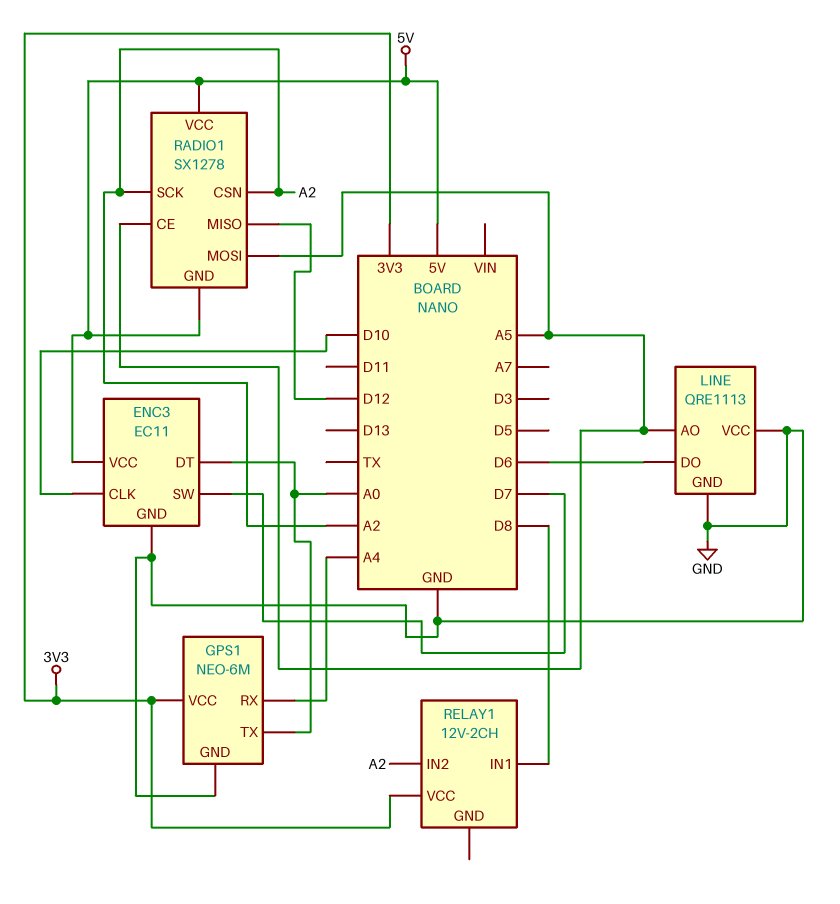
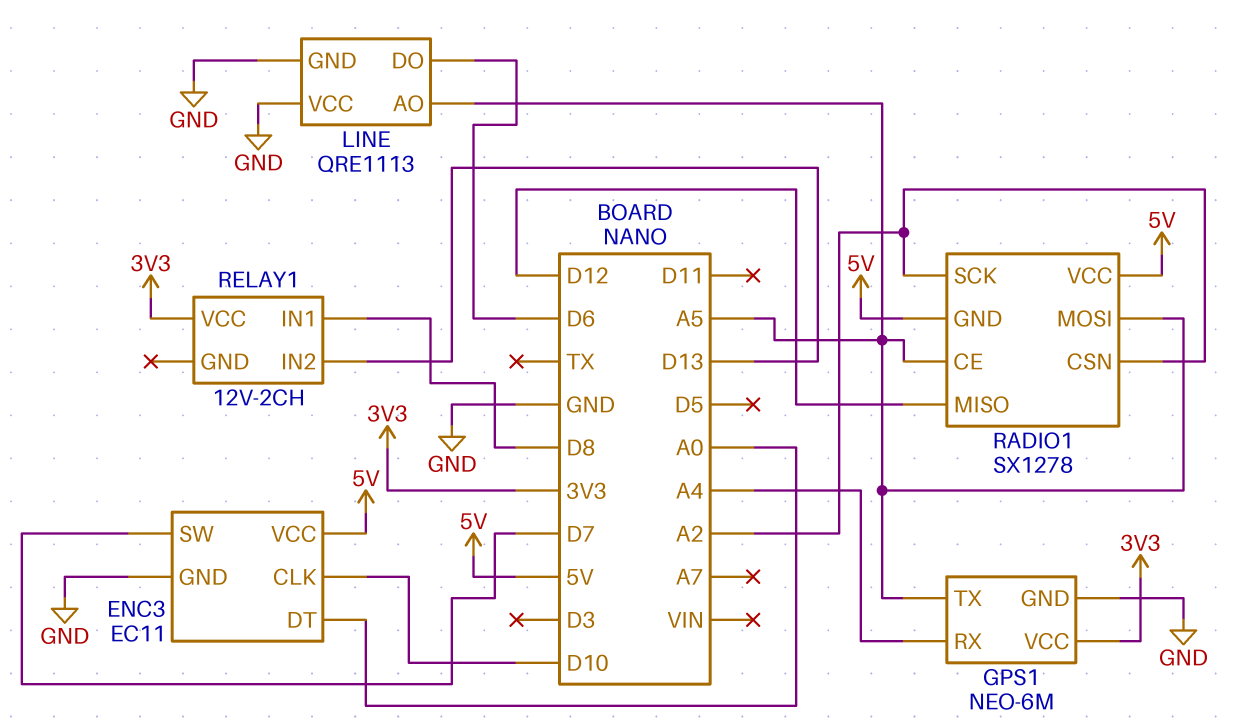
GPS1 pin TX: A0 -> A5
RELAY1 pin IN2: A2 -> D13

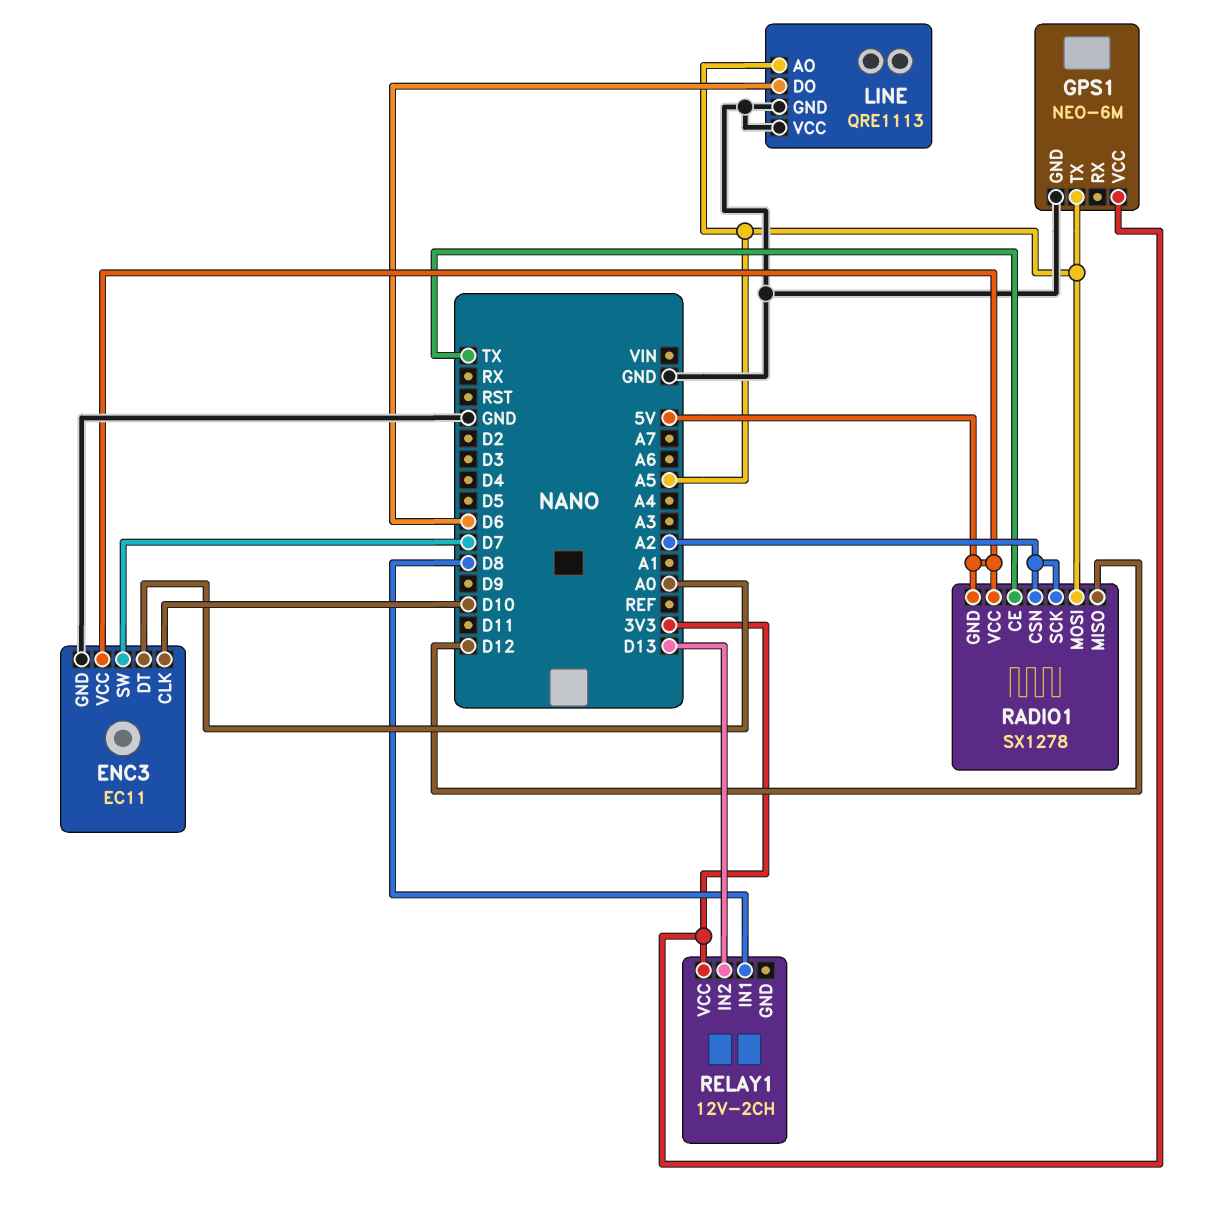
GPS1 pin RX: A4 -> none
RADIO1 pin CE: A5 -> TX

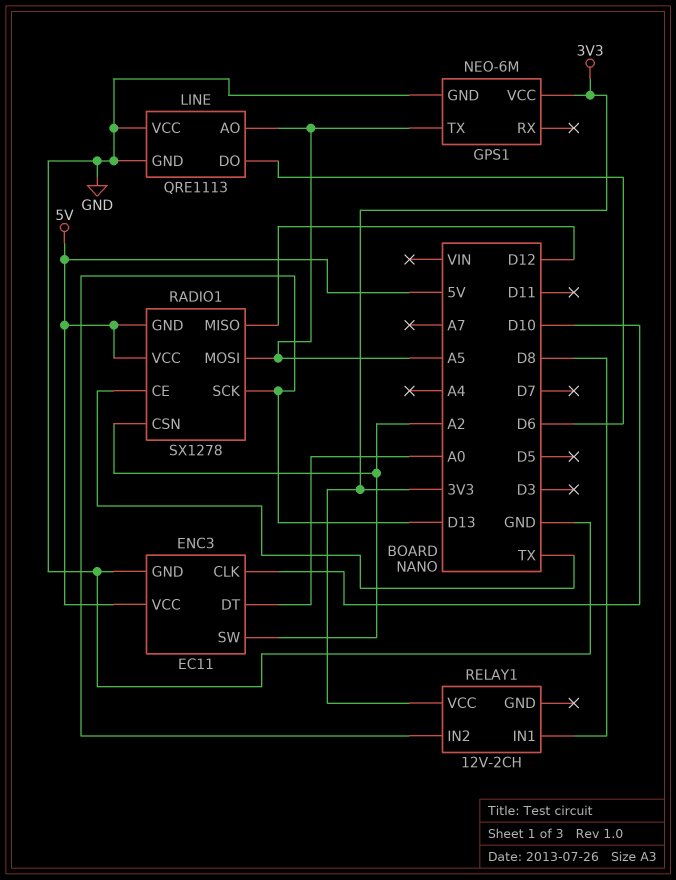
ENC3 pin SW: D7 -> A2
RADIO1 pin SCK: A2 -> D13

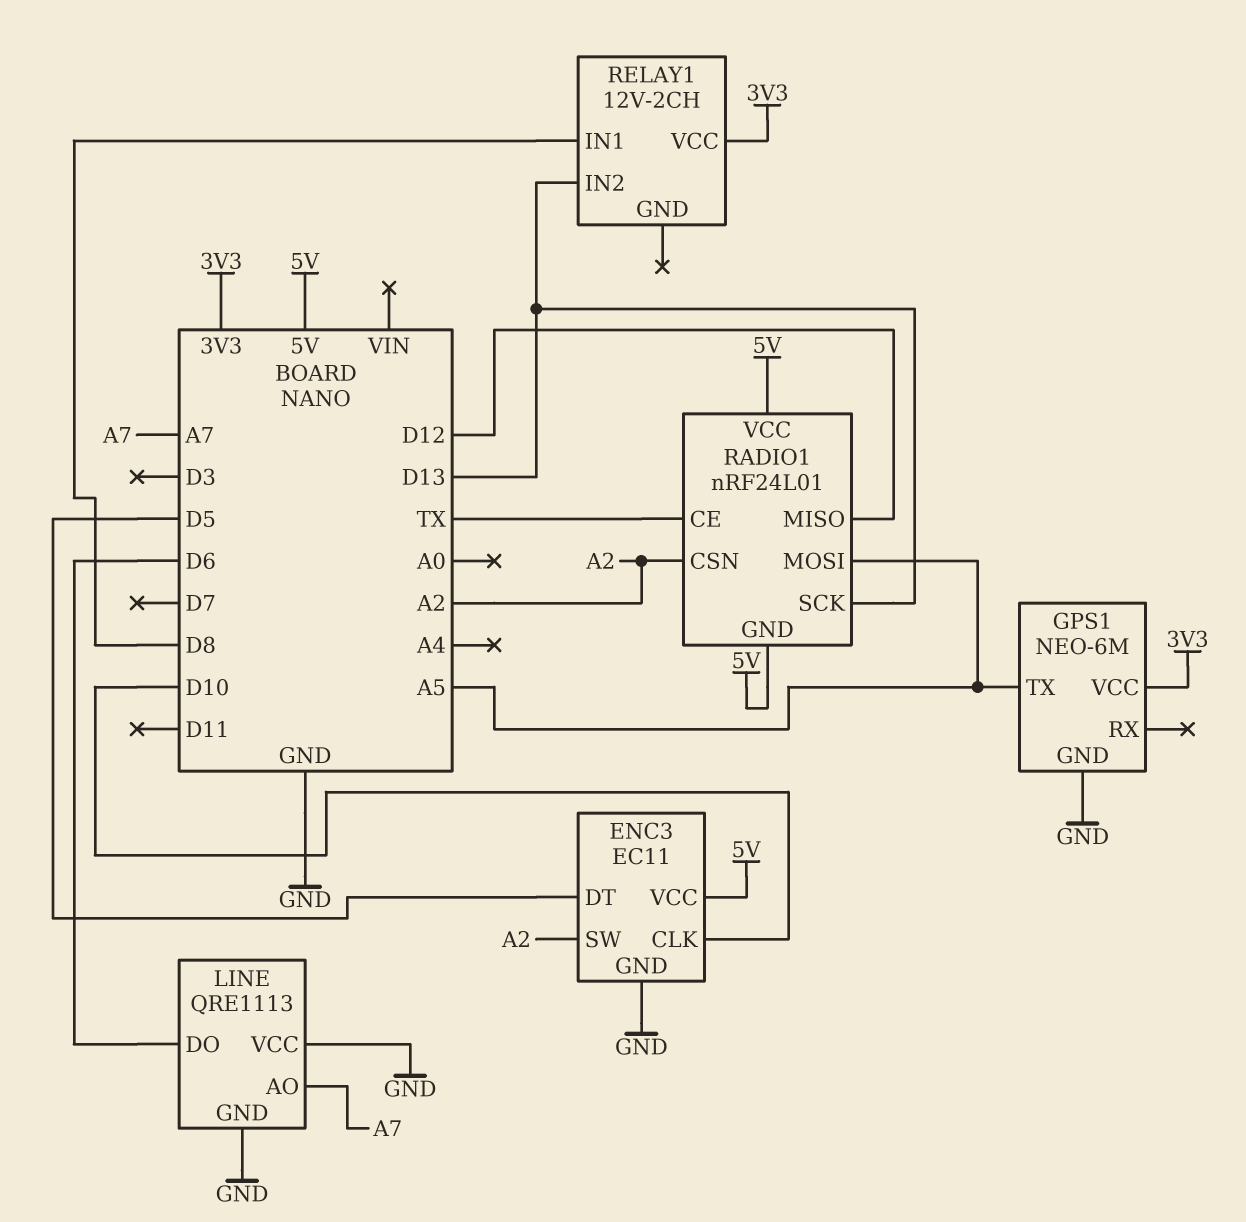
ENC3 pin DT: A0 -> D5
LINE pin AO: A5 -> A7
RADIO1: SX1278 -> nRF24L01

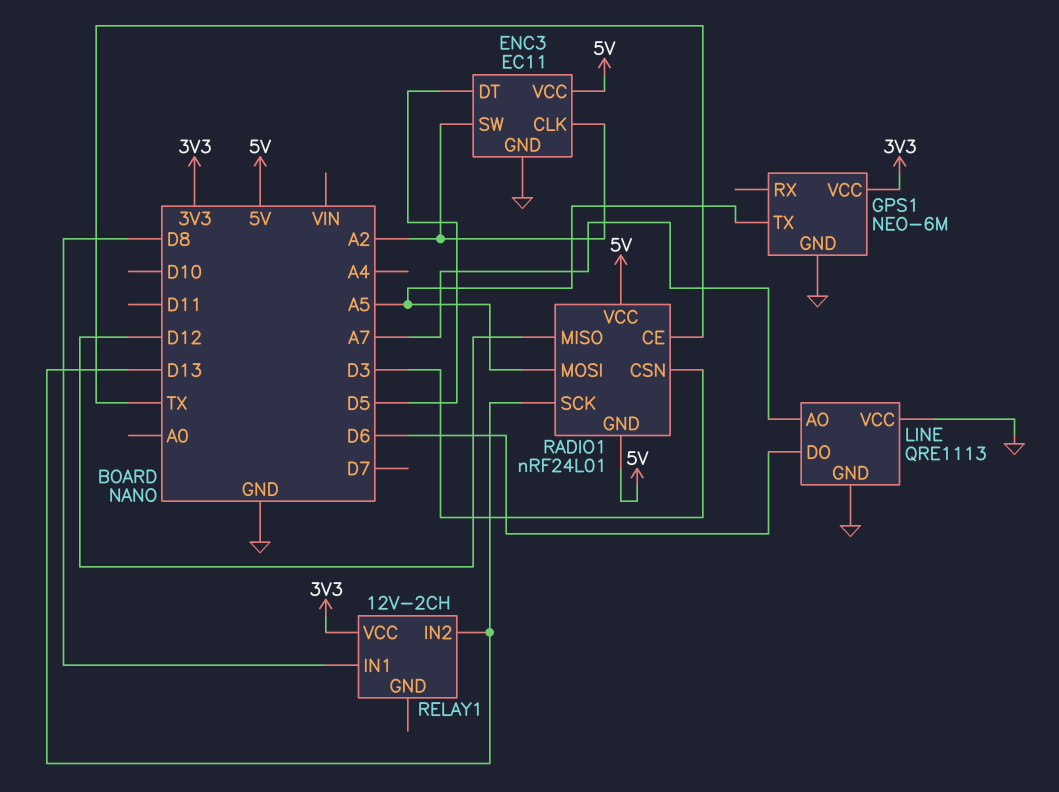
ENC3 pin CLK: D10 -> A2
RADIO1 pin CSN: A2 -> D3

